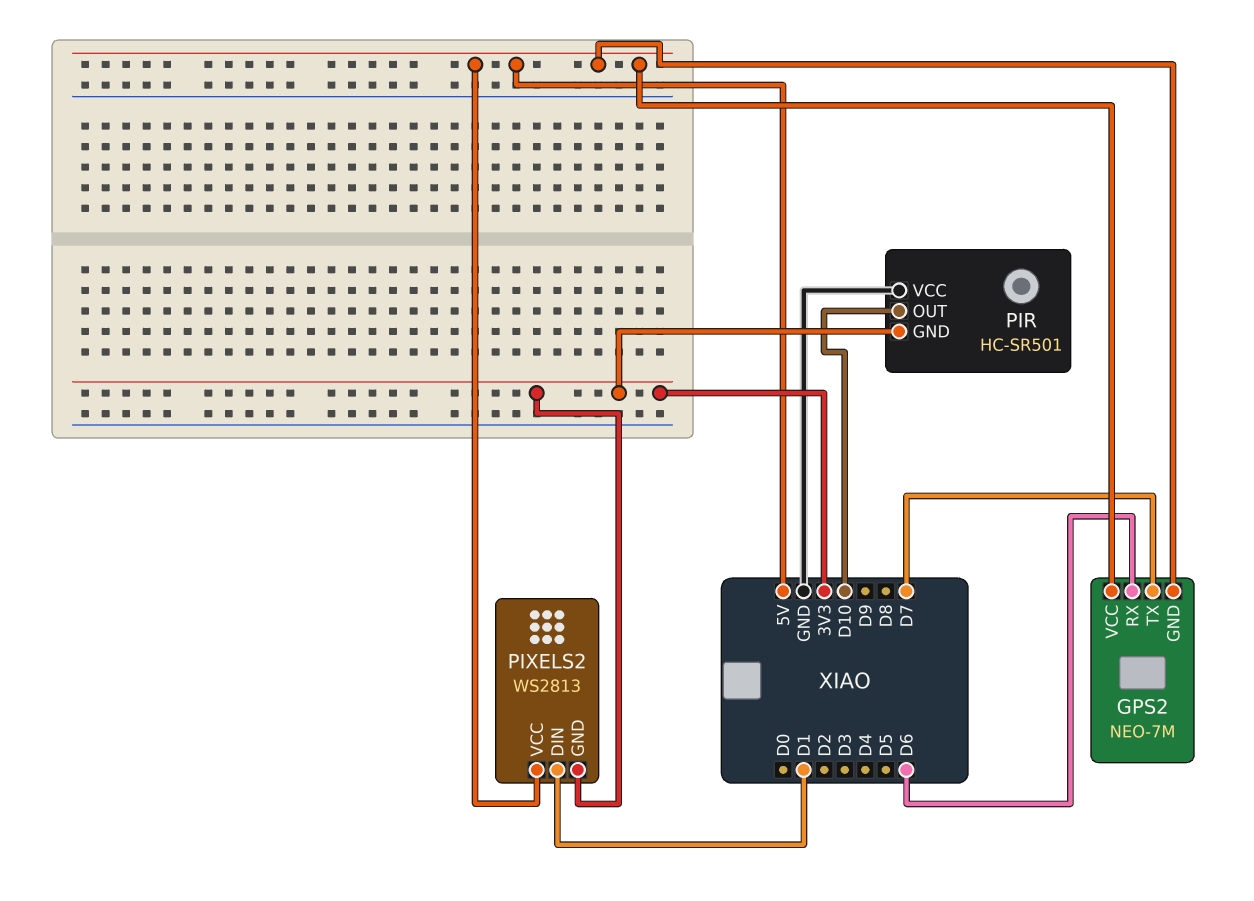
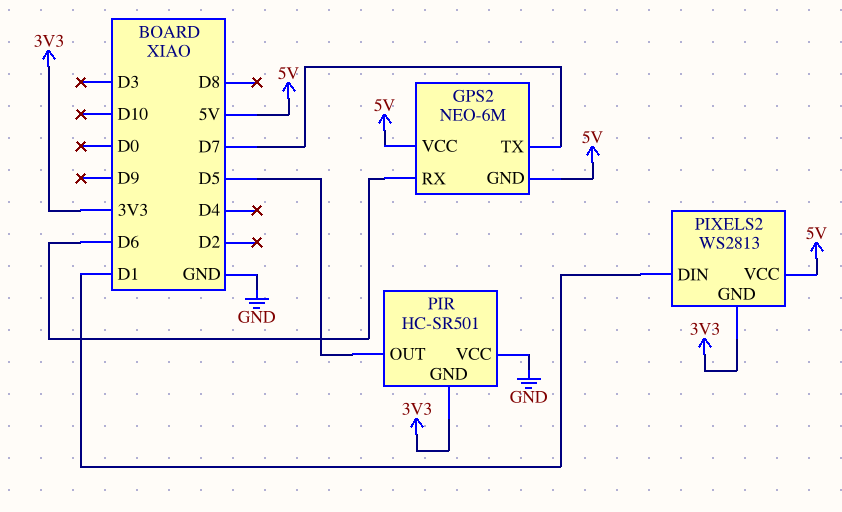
GPS2: NEO-7M -> NEO-6M
PIR pin OUT: D10 -> D5

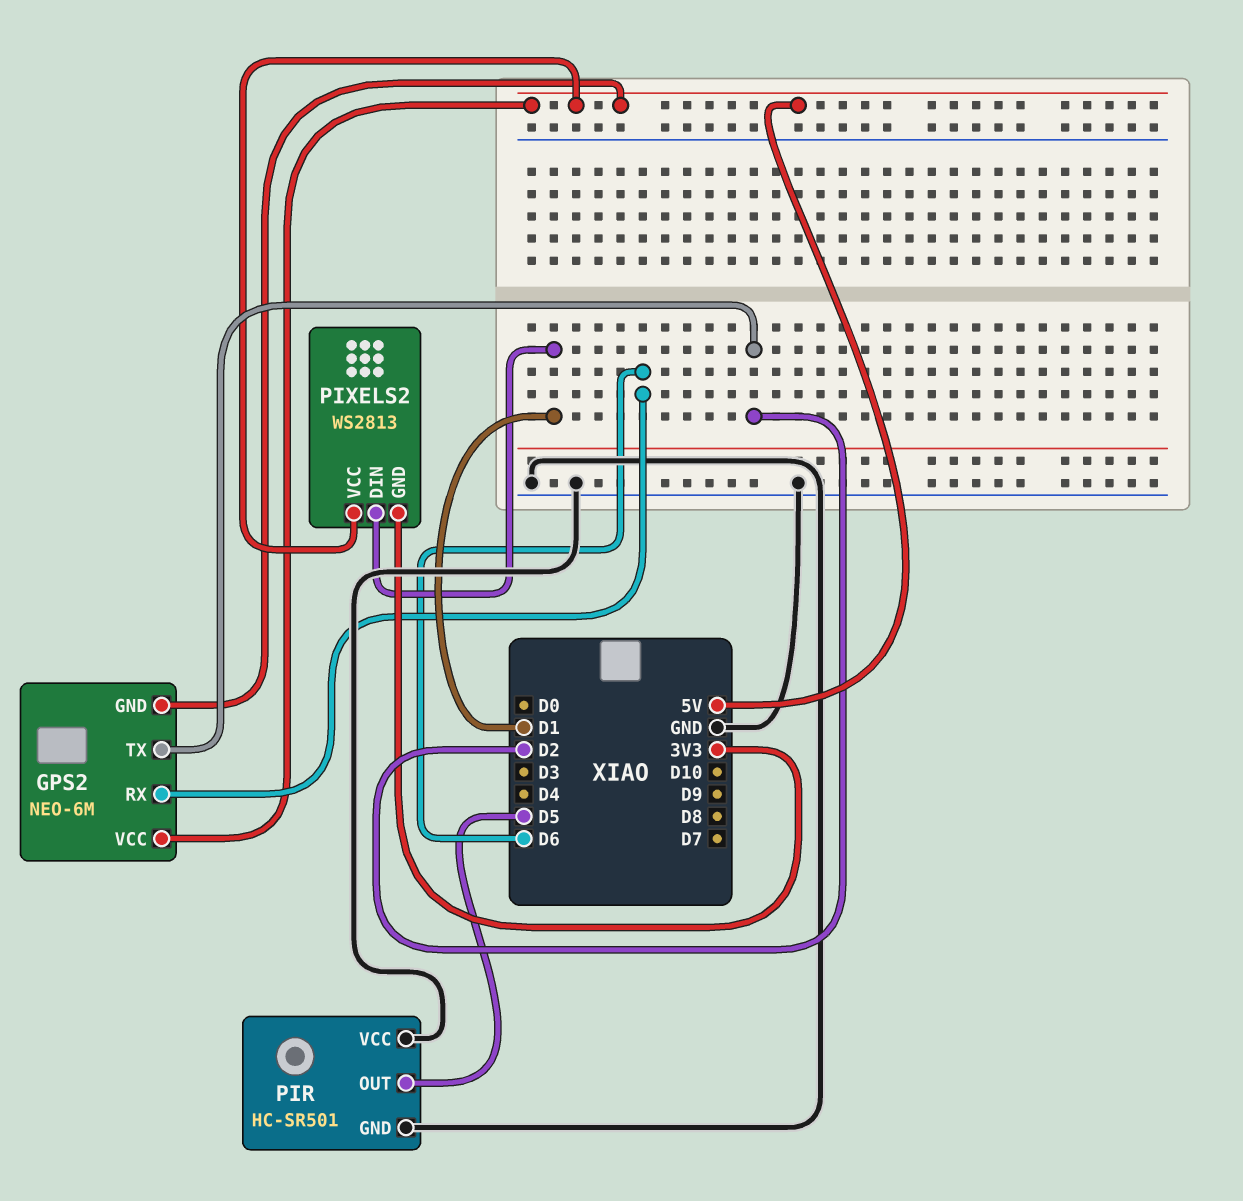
GPS2 pin TX: D7 -> D2
PIR pin GND: 3V3 -> GND

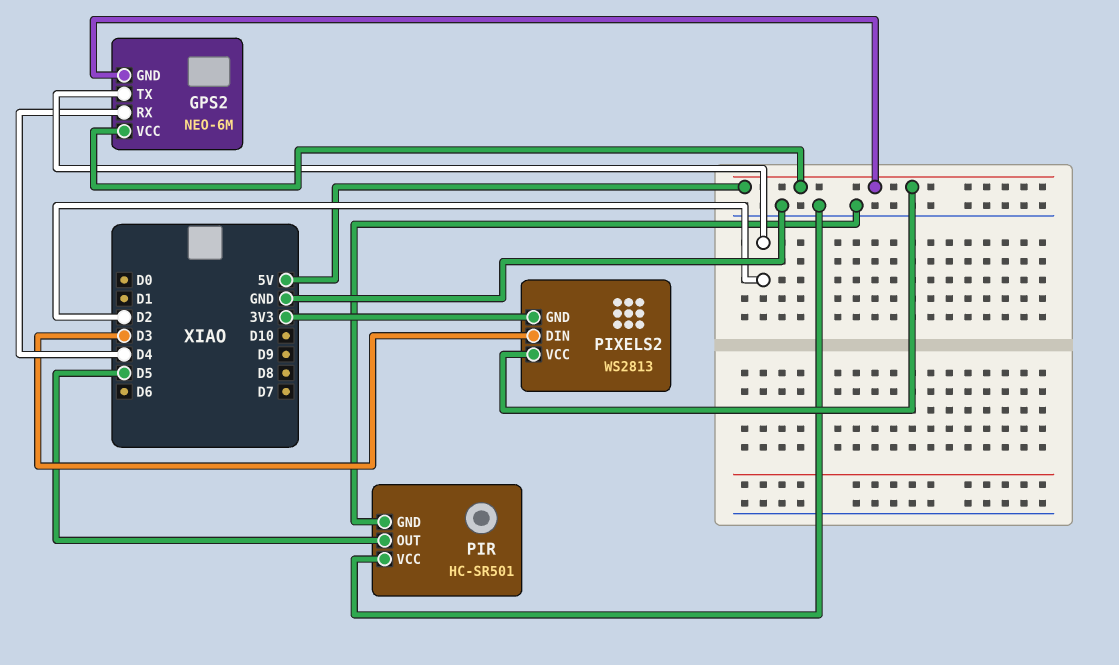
GPS2 pin RX: D6 -> D4
PIXELS2 pin DIN: D1 -> D3

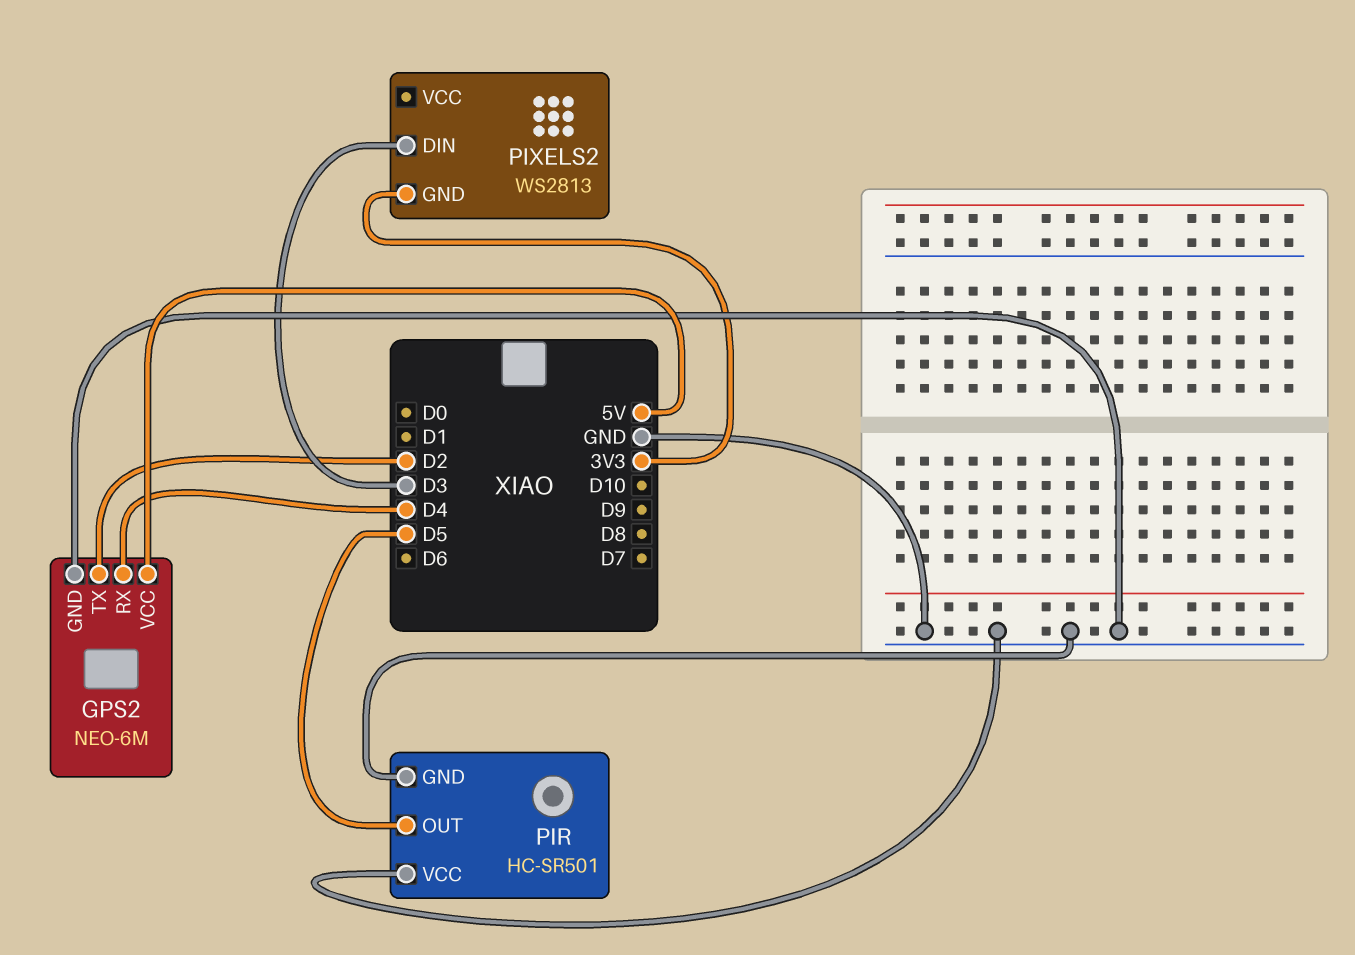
GPS2 pin GND: 5V -> GND
PIXELS2 pin VCC: 5V -> none

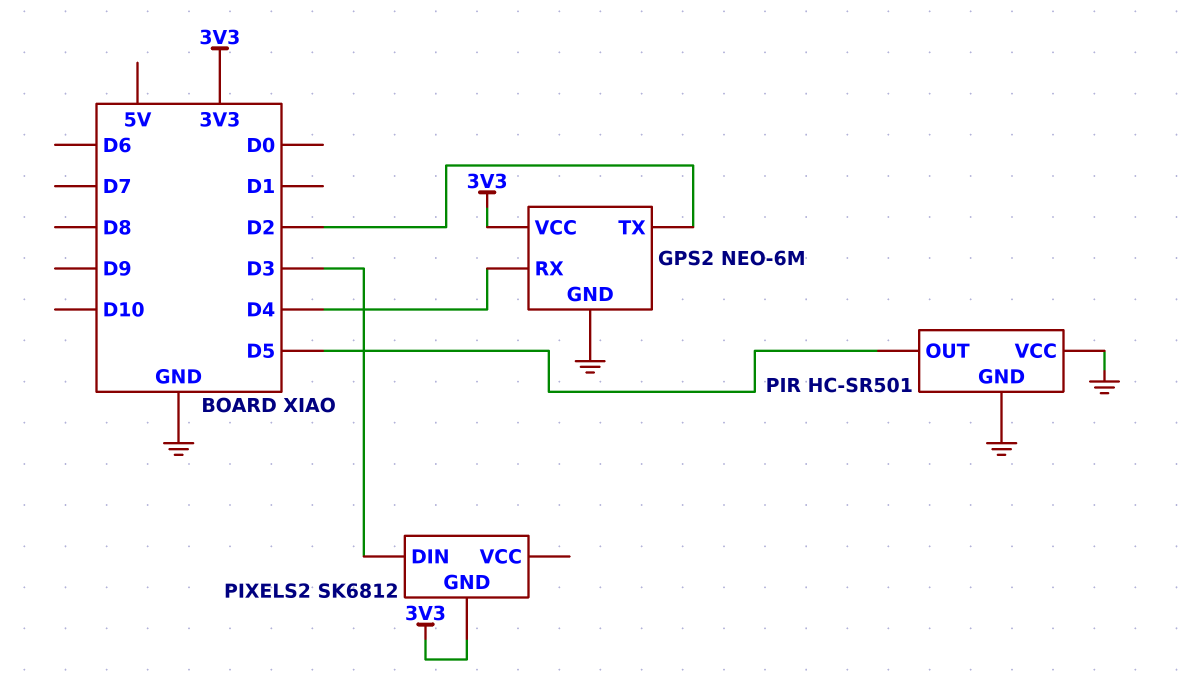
GPS2 pin VCC: 5V -> 3V3
PIXELS2: WS2813 -> SK6812

